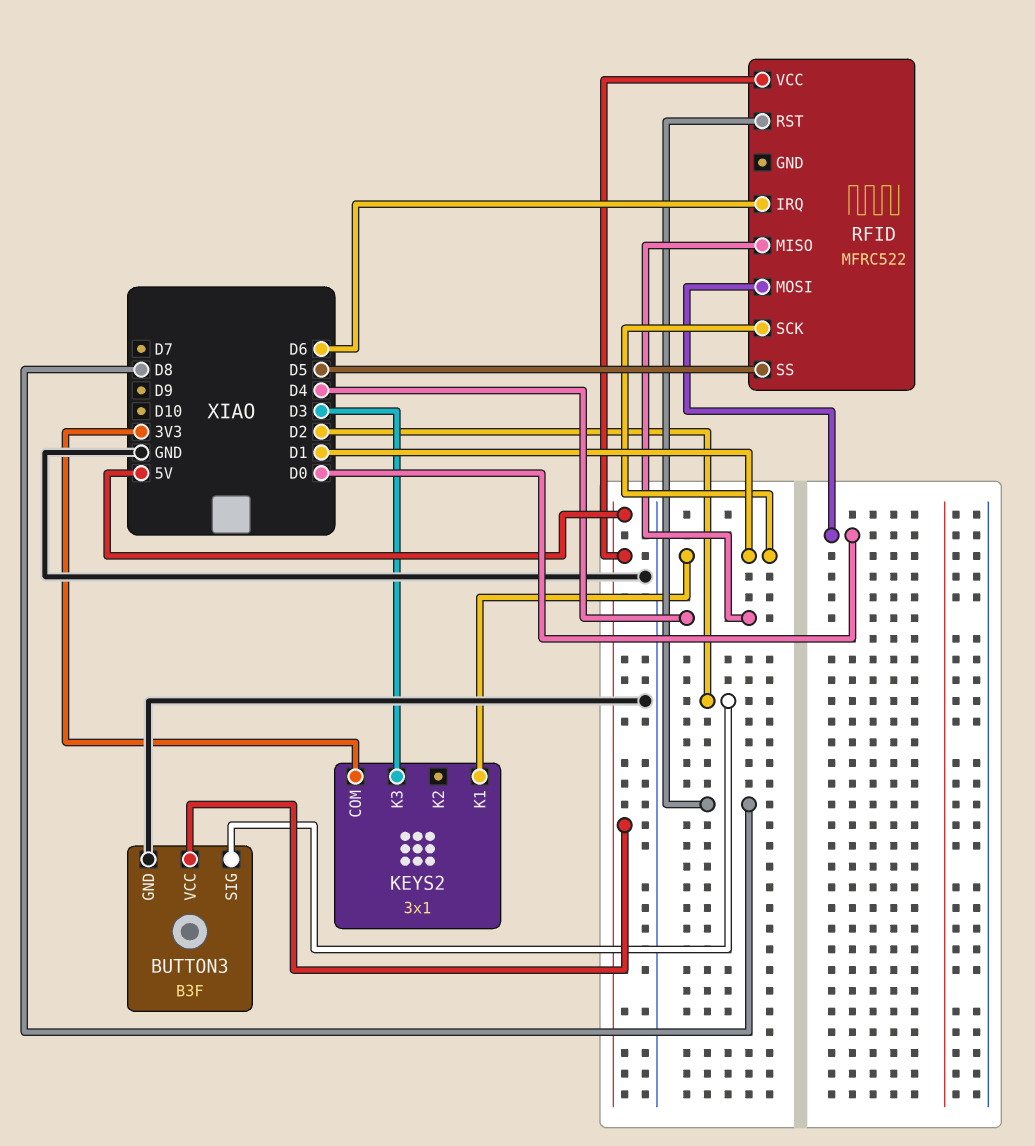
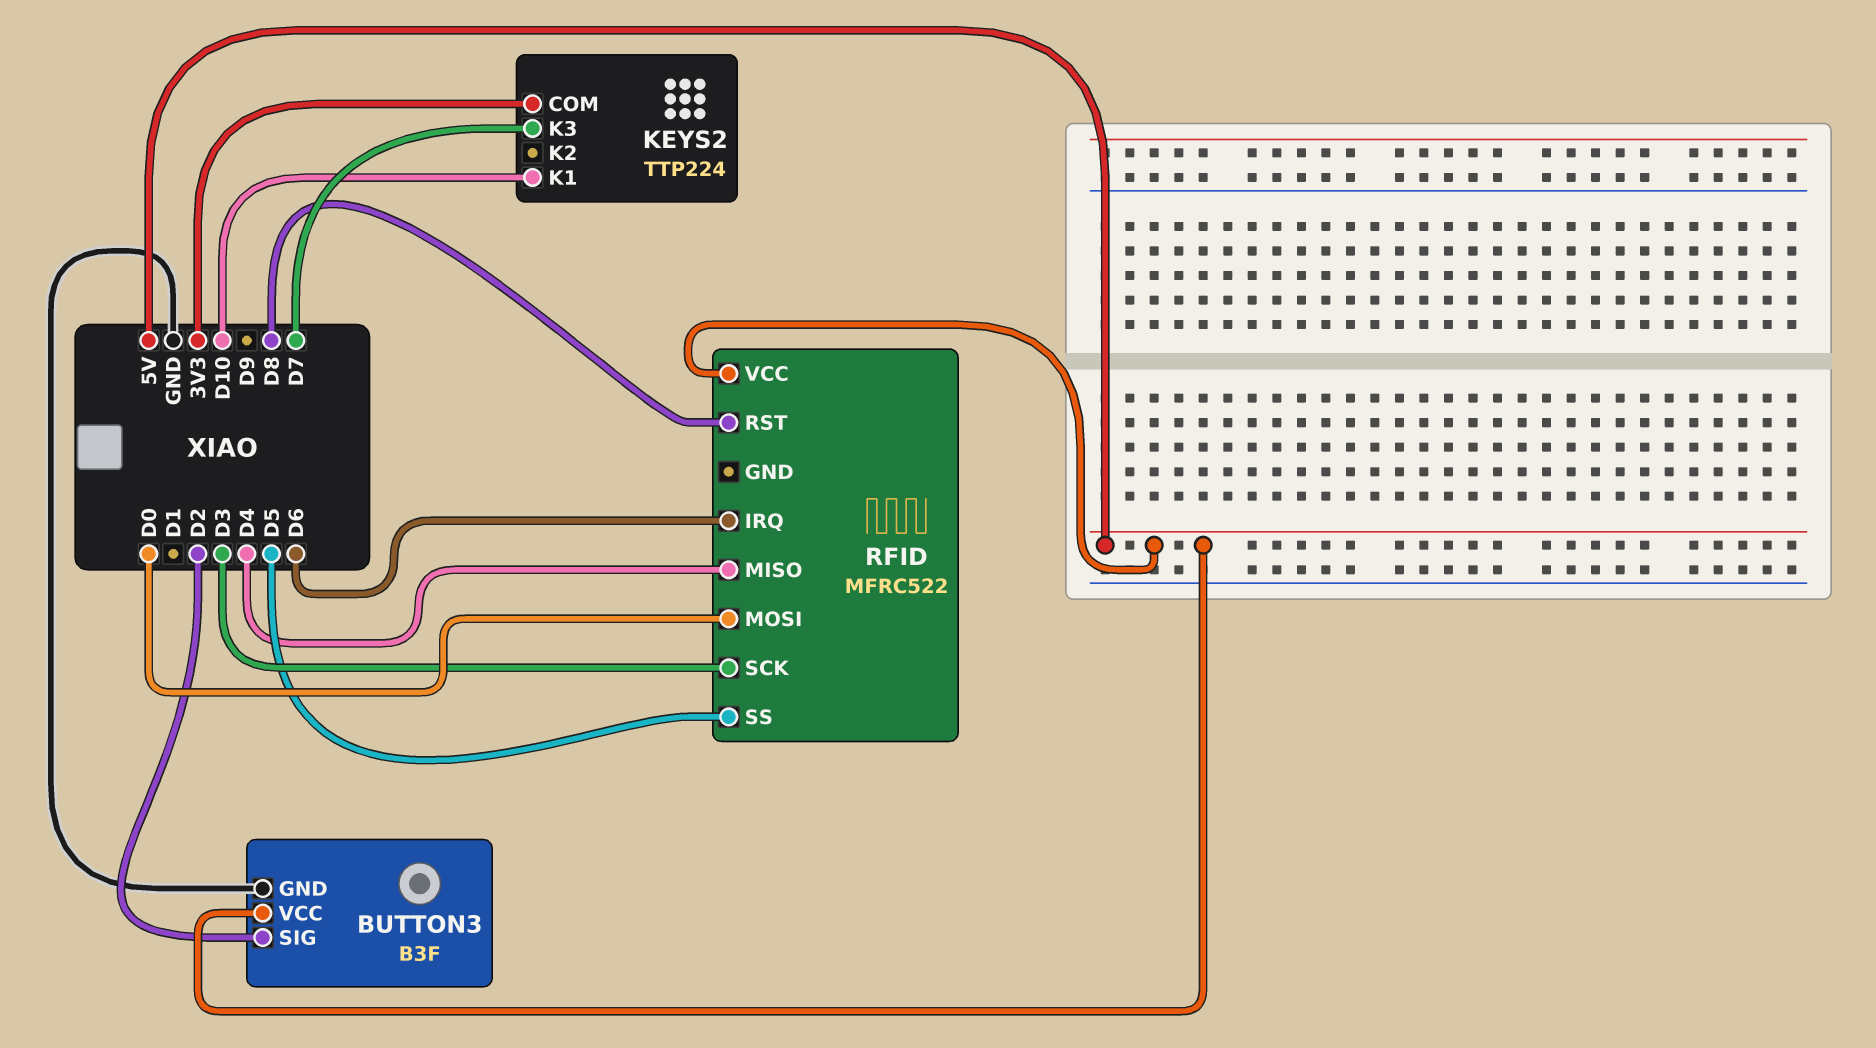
KEYS2: 3x1 -> TTP224
KEYS2 pin K1: D1 -> D10
KEYS2 pin K3: D3 -> D7
RFID pin SCK: D1 -> D3

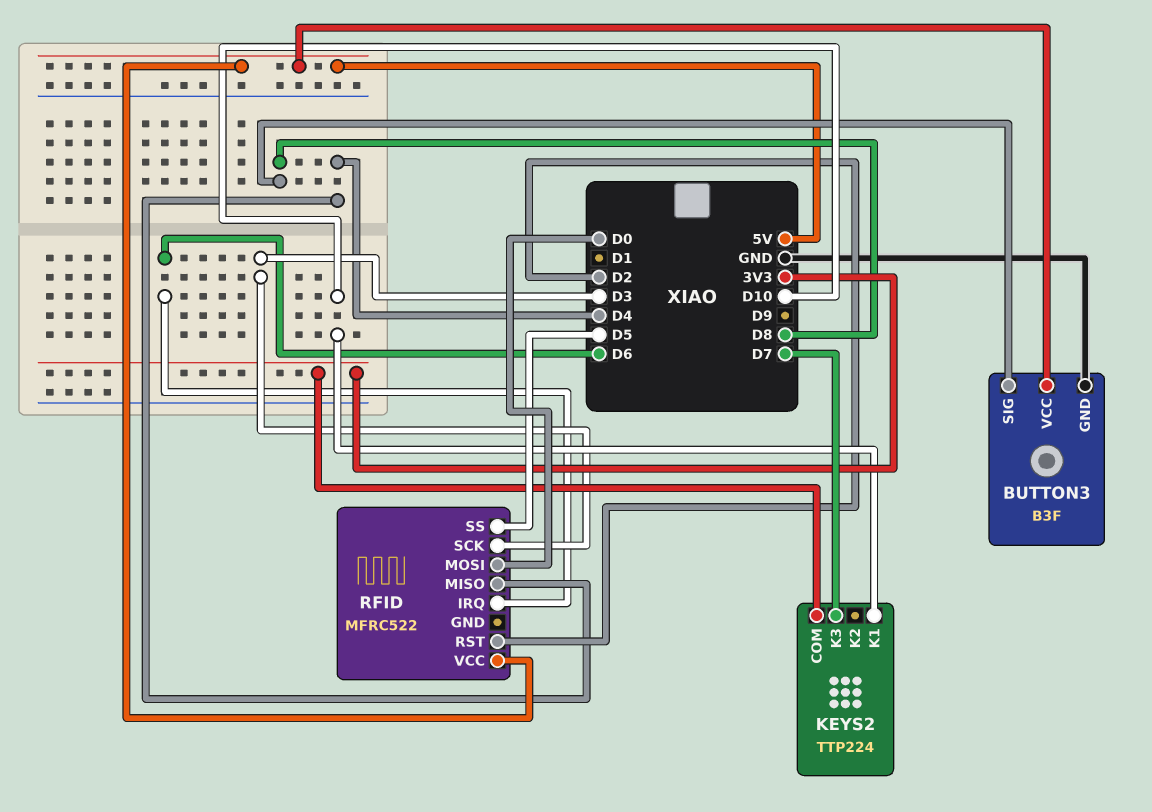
BUTTON3 pin SIG: D2 -> D8
RFID pin RST: D8 -> D2

